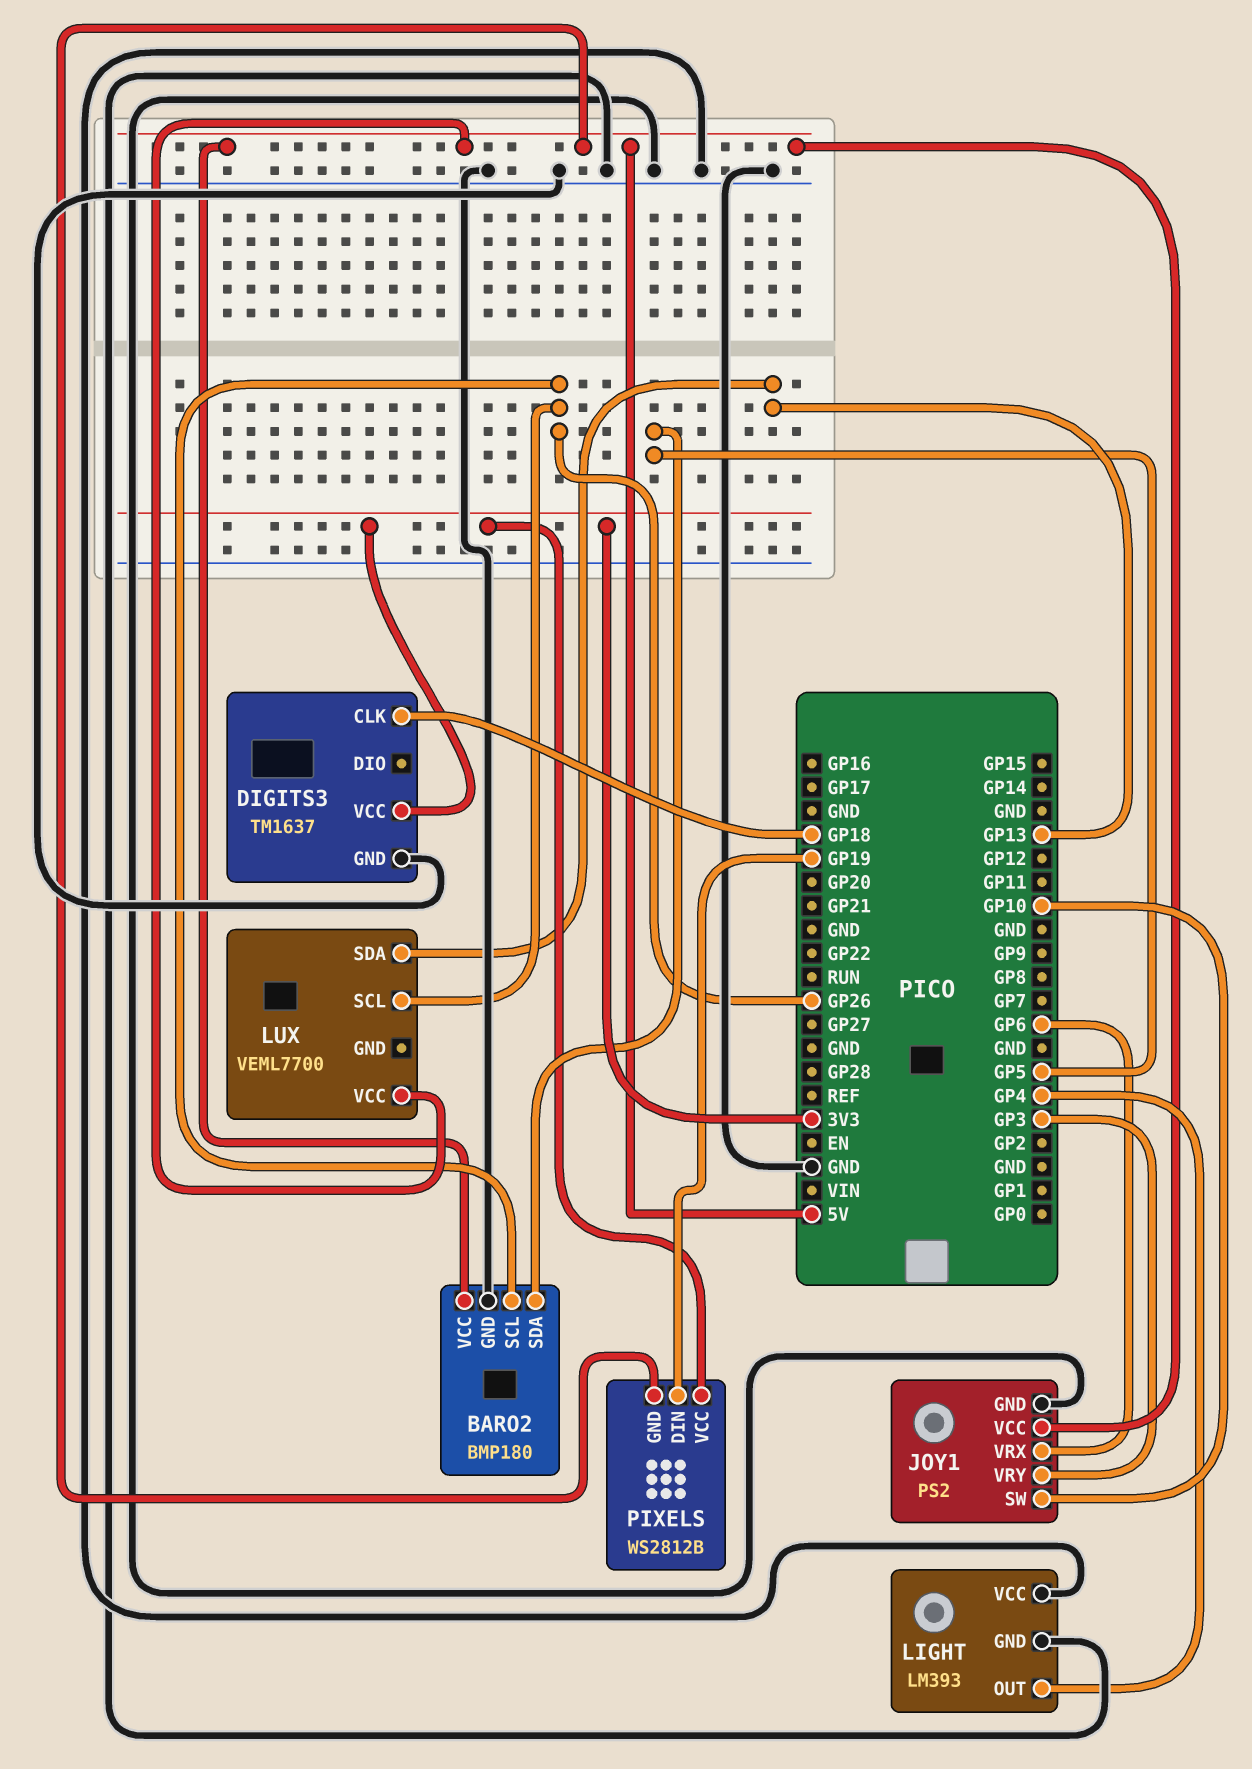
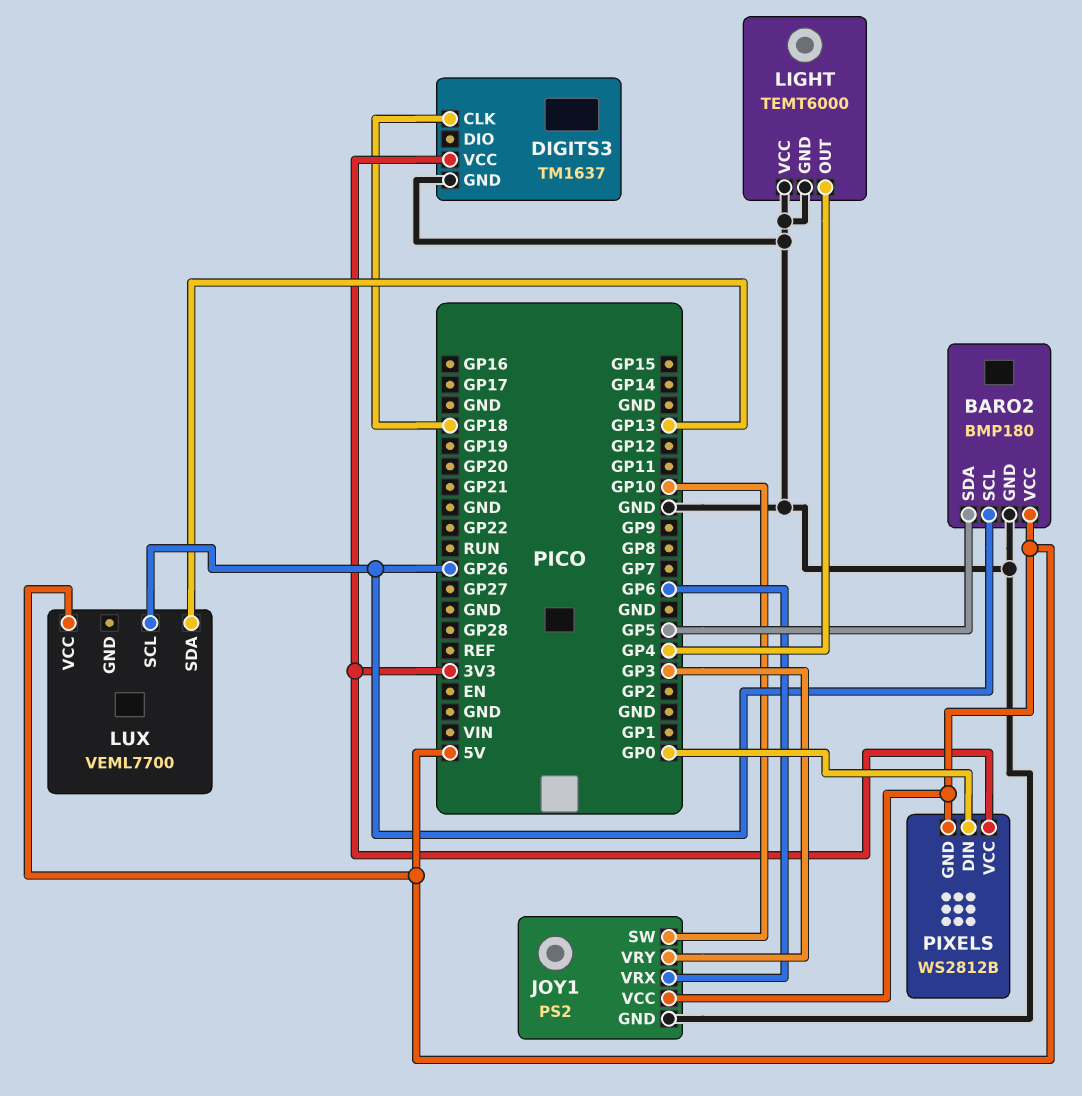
LIGHT: LM393 -> TEMT6000
PIXELS pin DIN: GP19 -> GP0

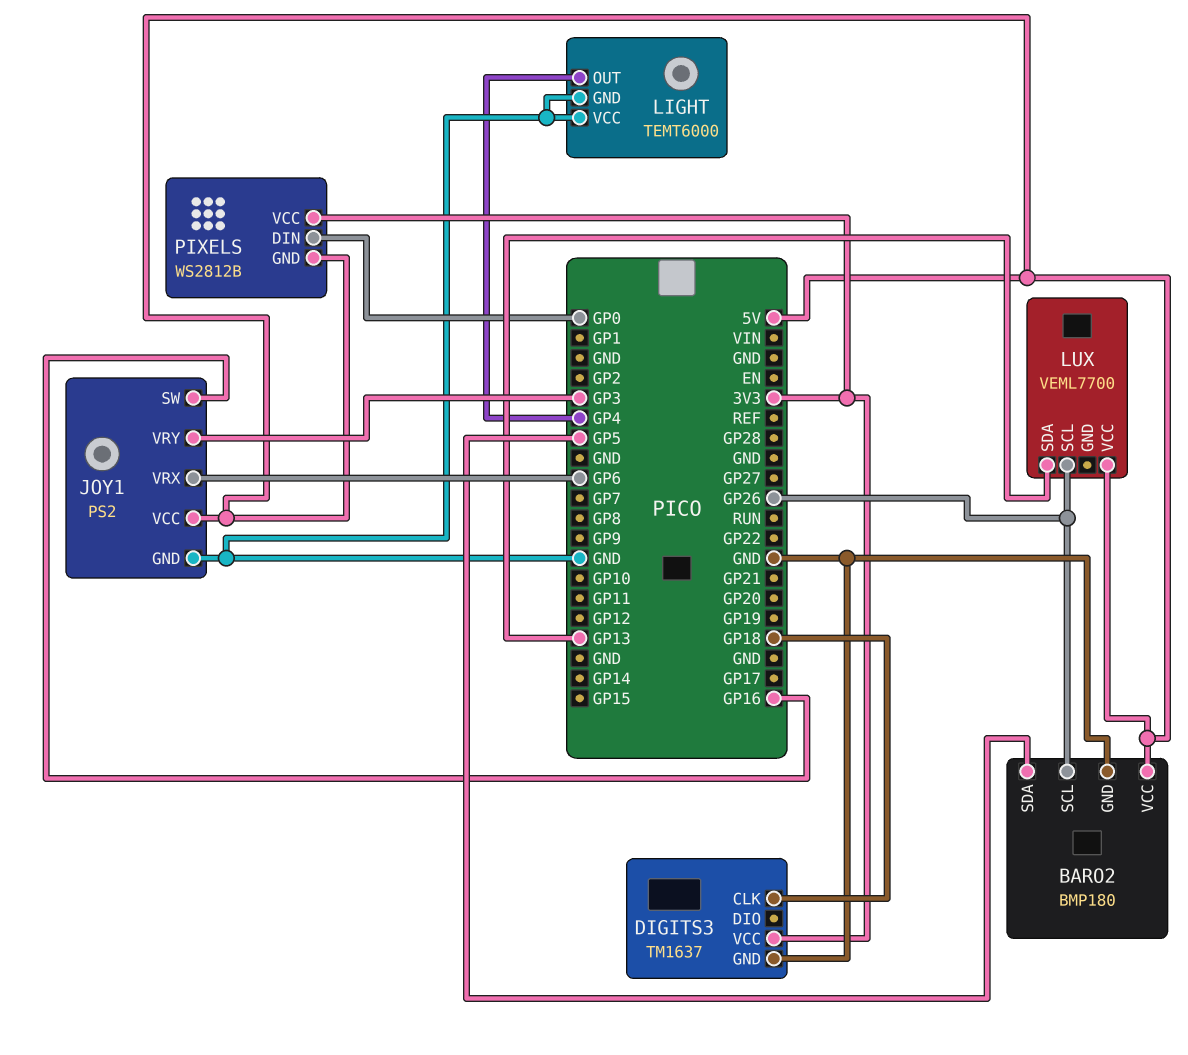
JOY1 pin SW: GP10 -> GP16

